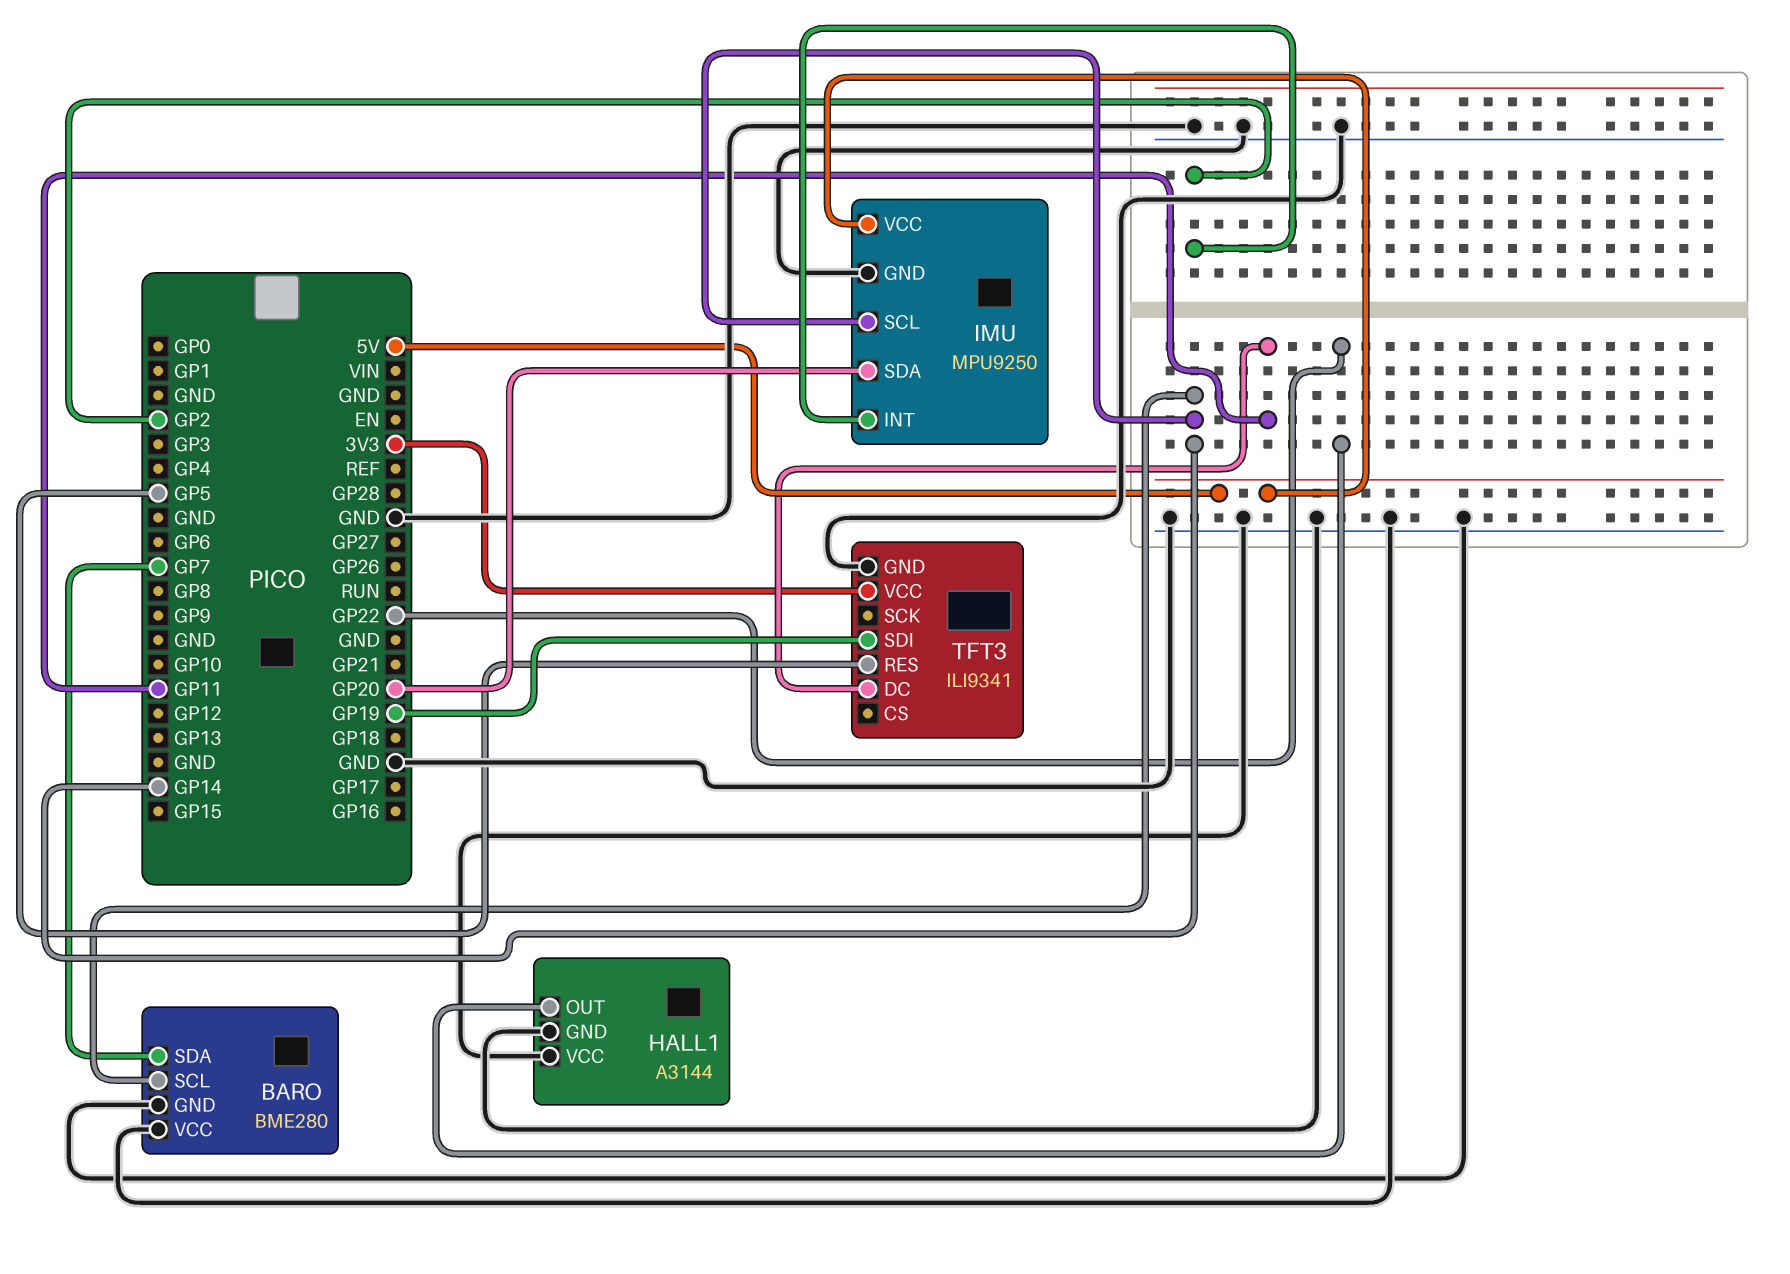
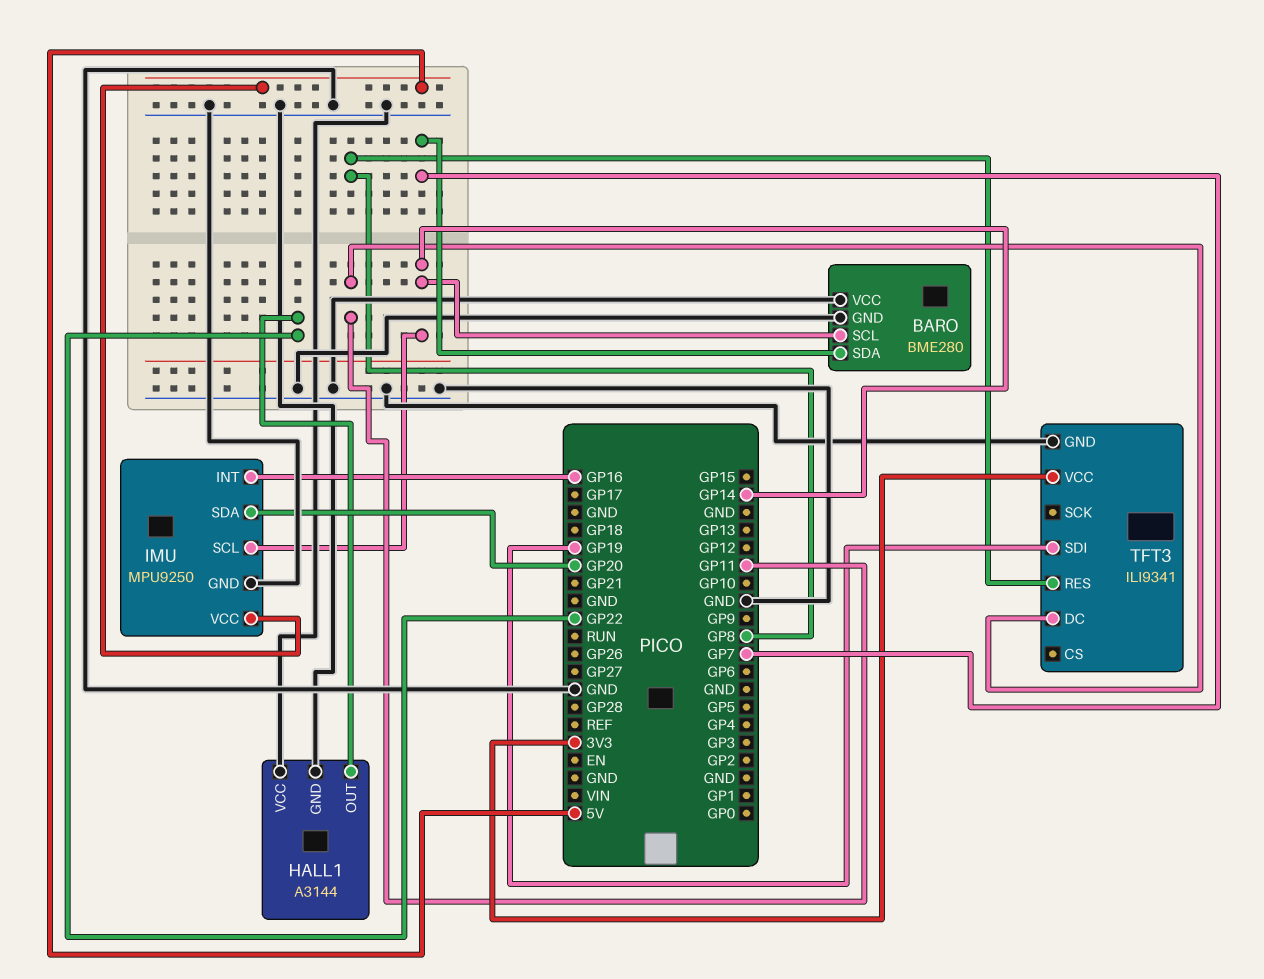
IMU pin INT: GP2 -> GP16
TFT3 pin RES: GP5 -> GP8

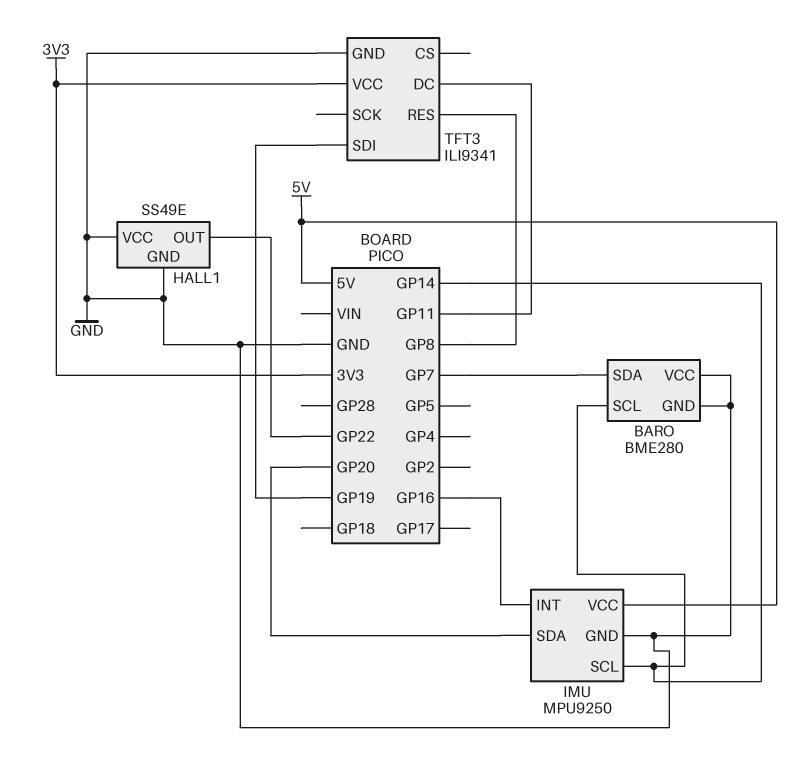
HALL1: A3144 -> SS49E

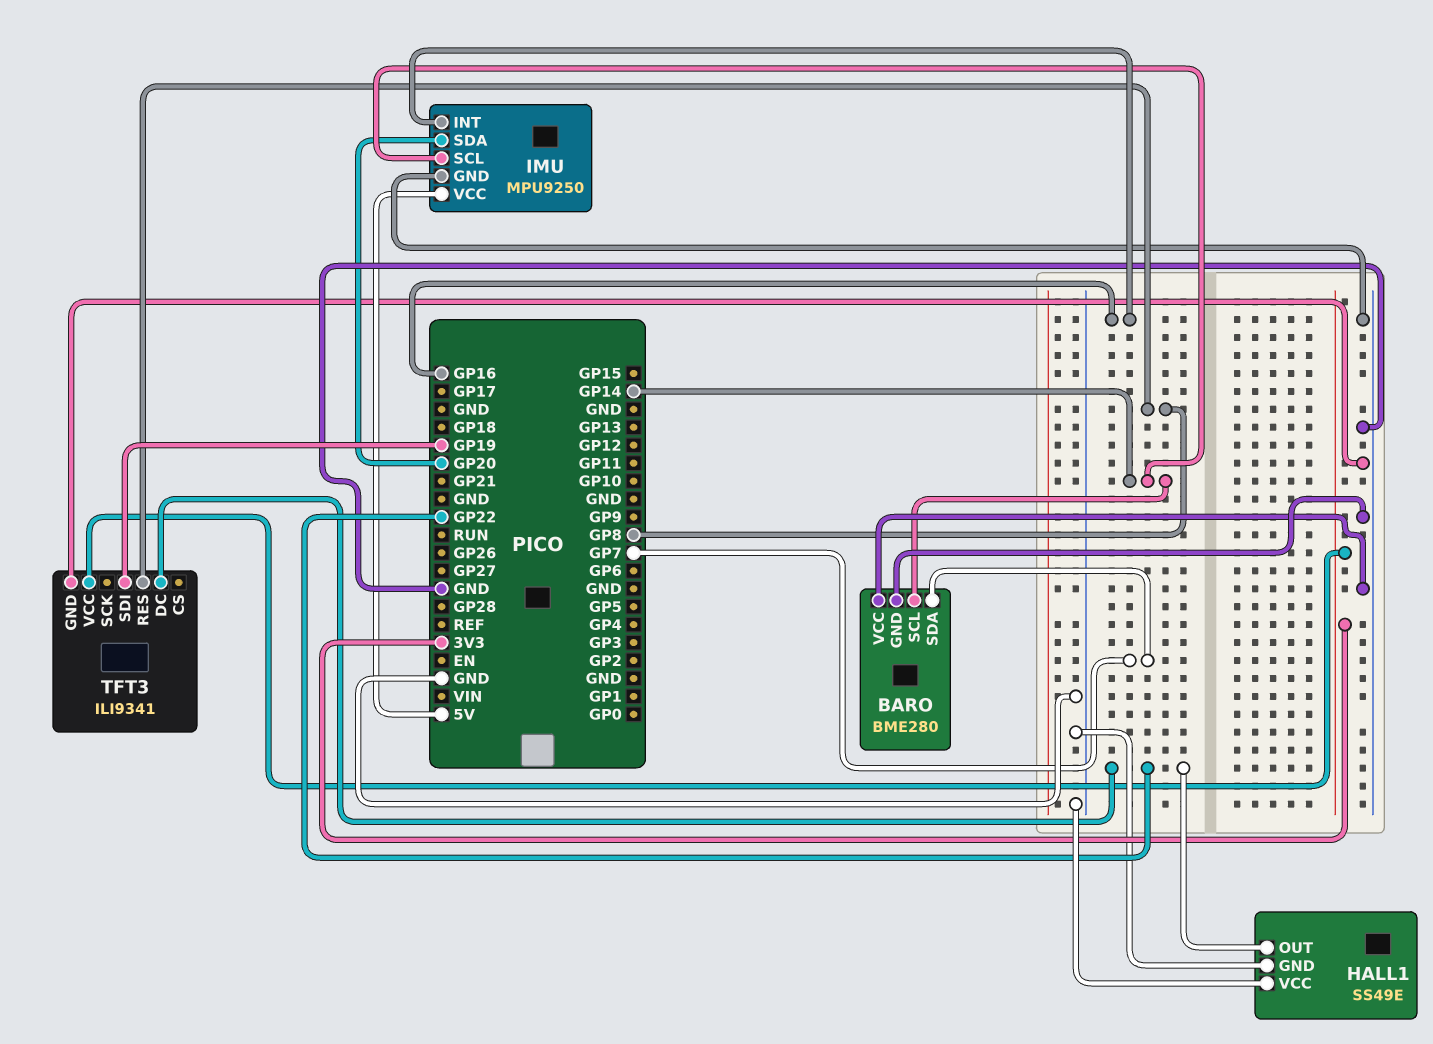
TFT3 pin DC: GP11 -> GP22

